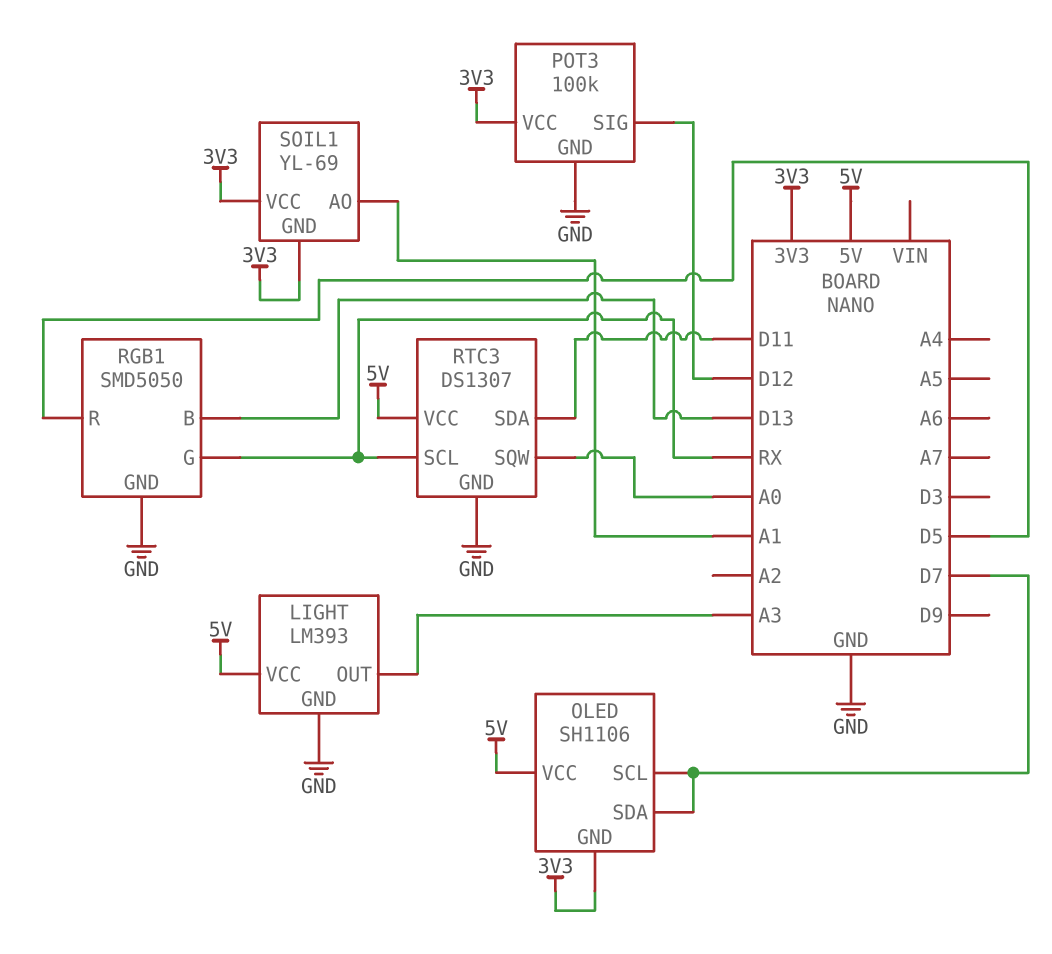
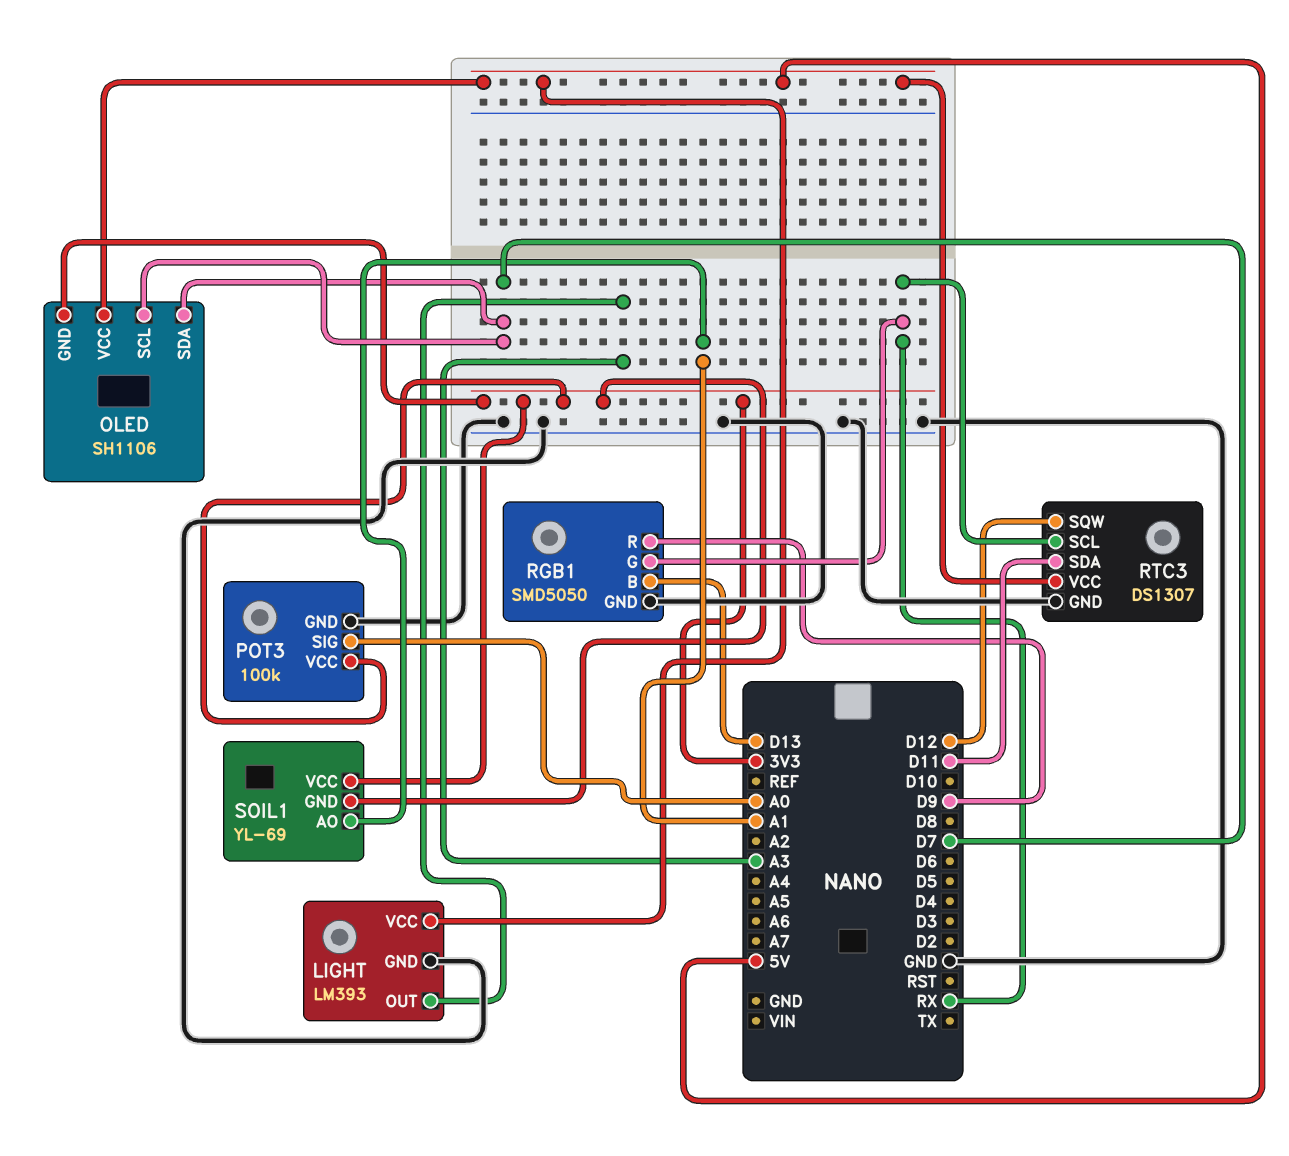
POT3 pin SIG: D12 -> A0
RGB1 pin R: D5 -> D9
RTC3 pin SQW: A0 -> D12

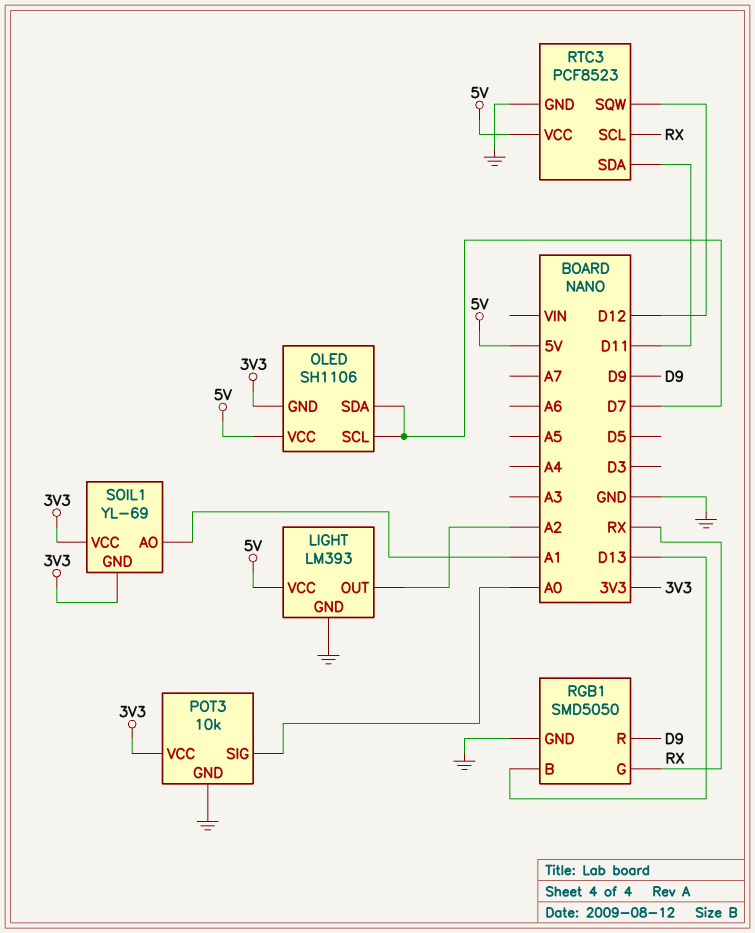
LIGHT pin OUT: A3 -> A2
POT3: 100k -> 10k
RTC3: DS1307 -> PCF8523

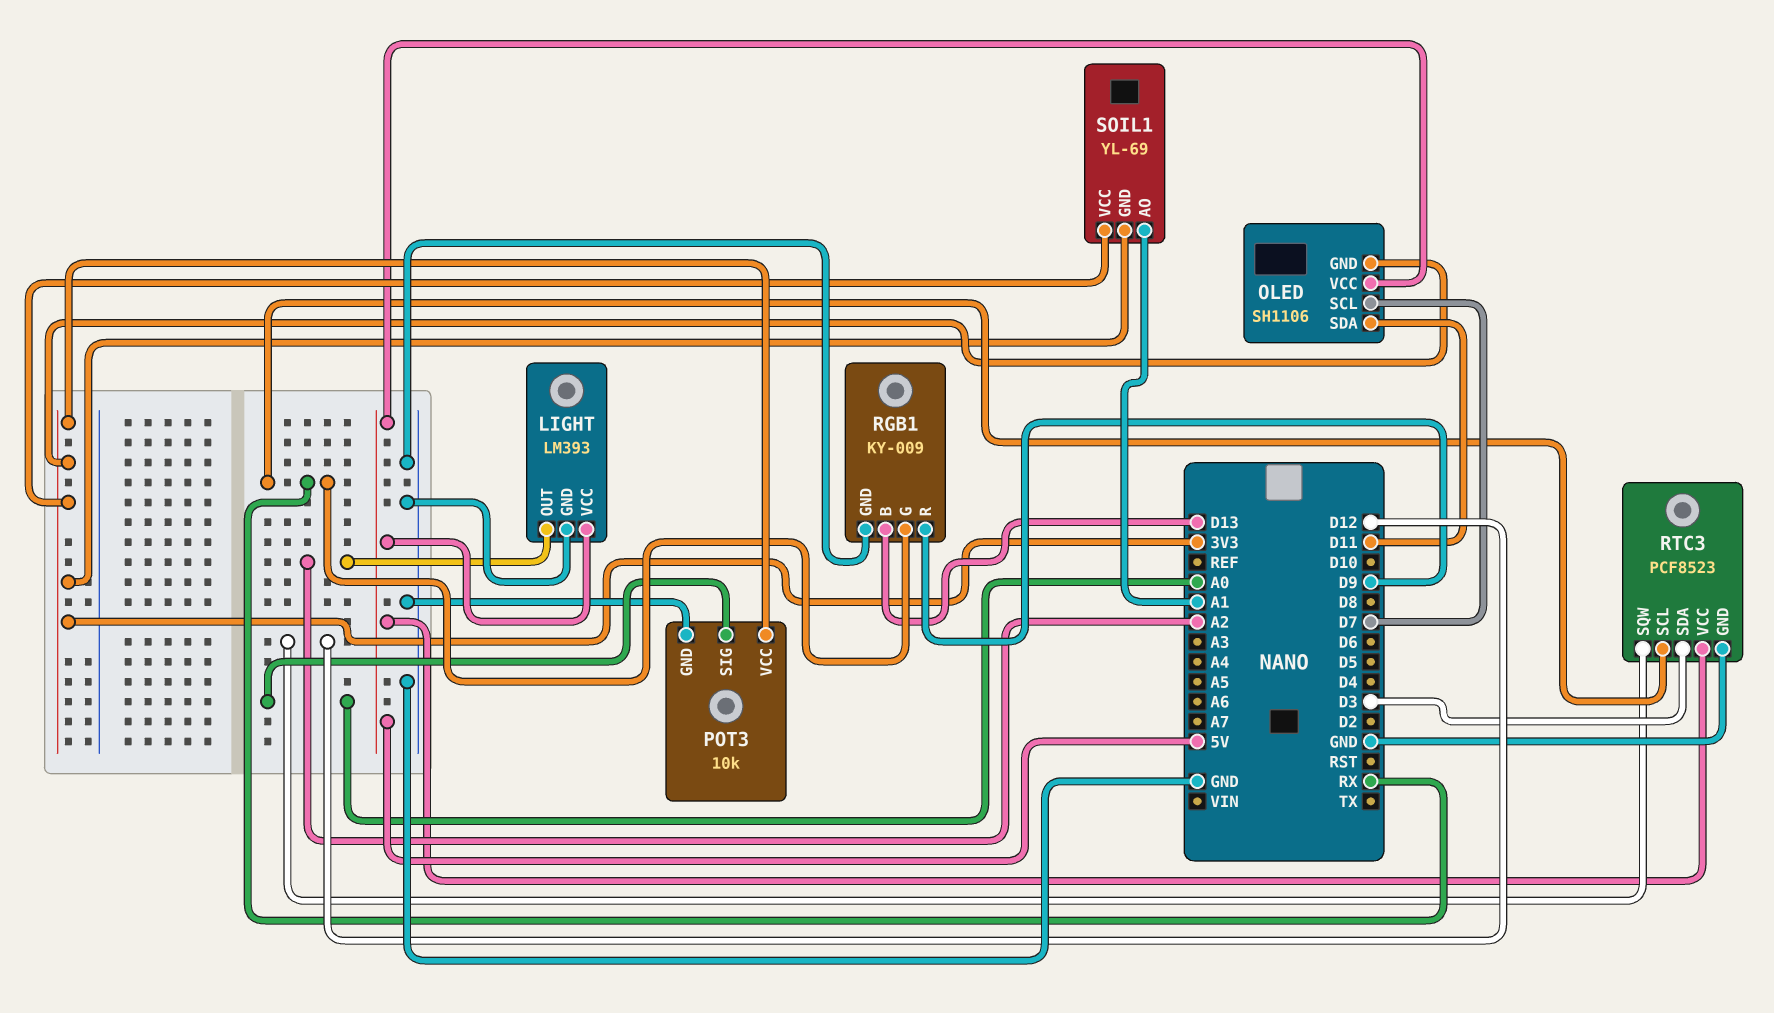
OLED pin SDA: D7 -> D11
RGB1: SMD5050 -> KY-009
RTC3 pin SDA: D11 -> D3

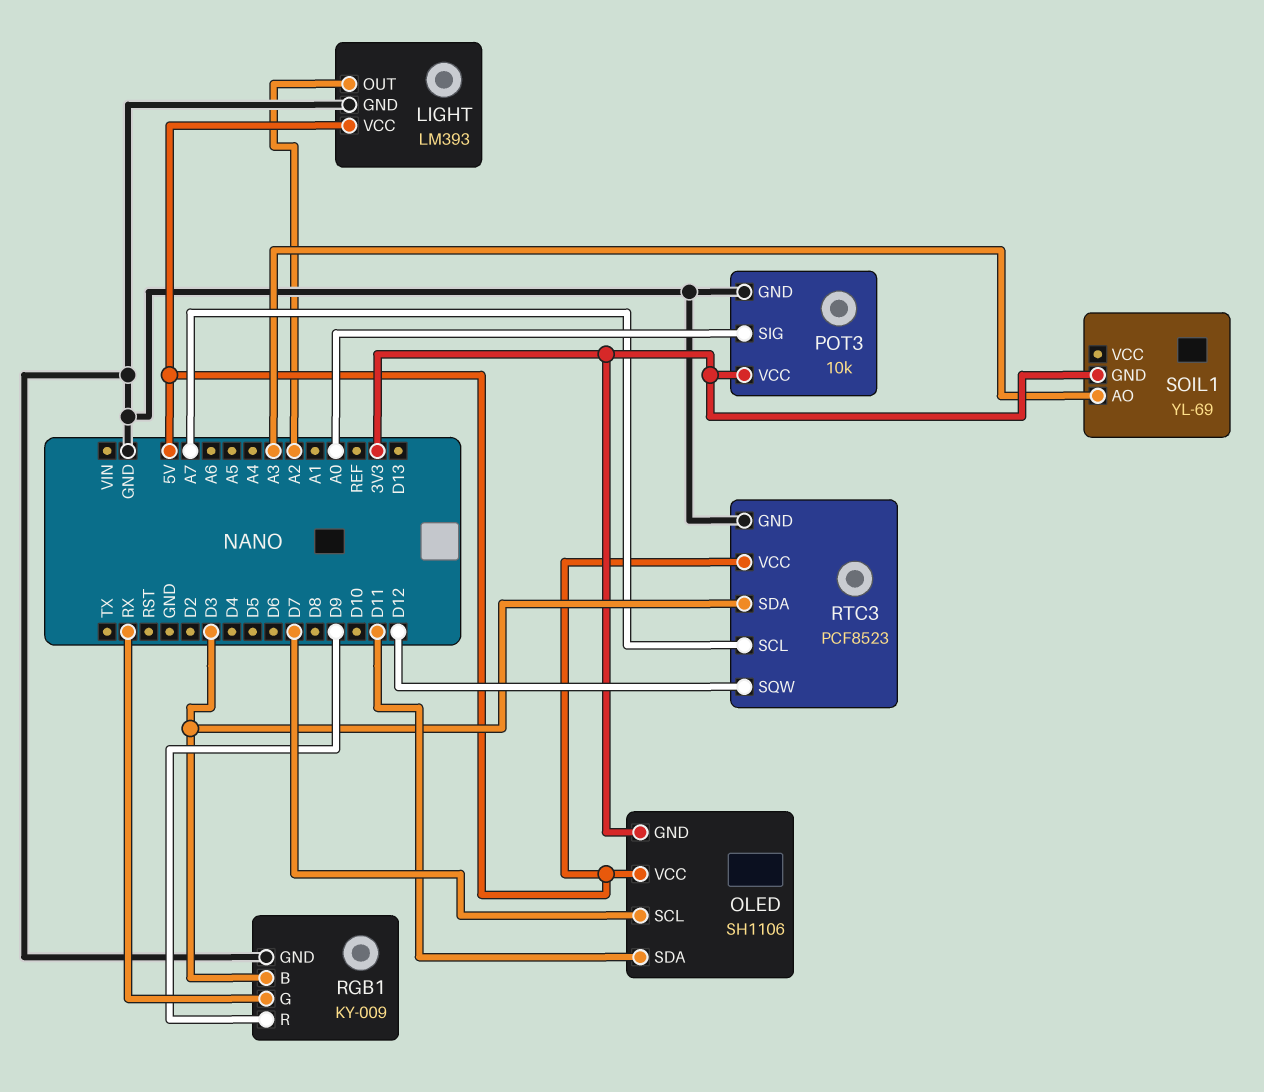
RGB1 pin B: D13 -> D3
RTC3 pin SCL: RX -> A7
SOIL1 pin AO: A1 -> A3
SOIL1 pin VCC: 3V3 -> none

